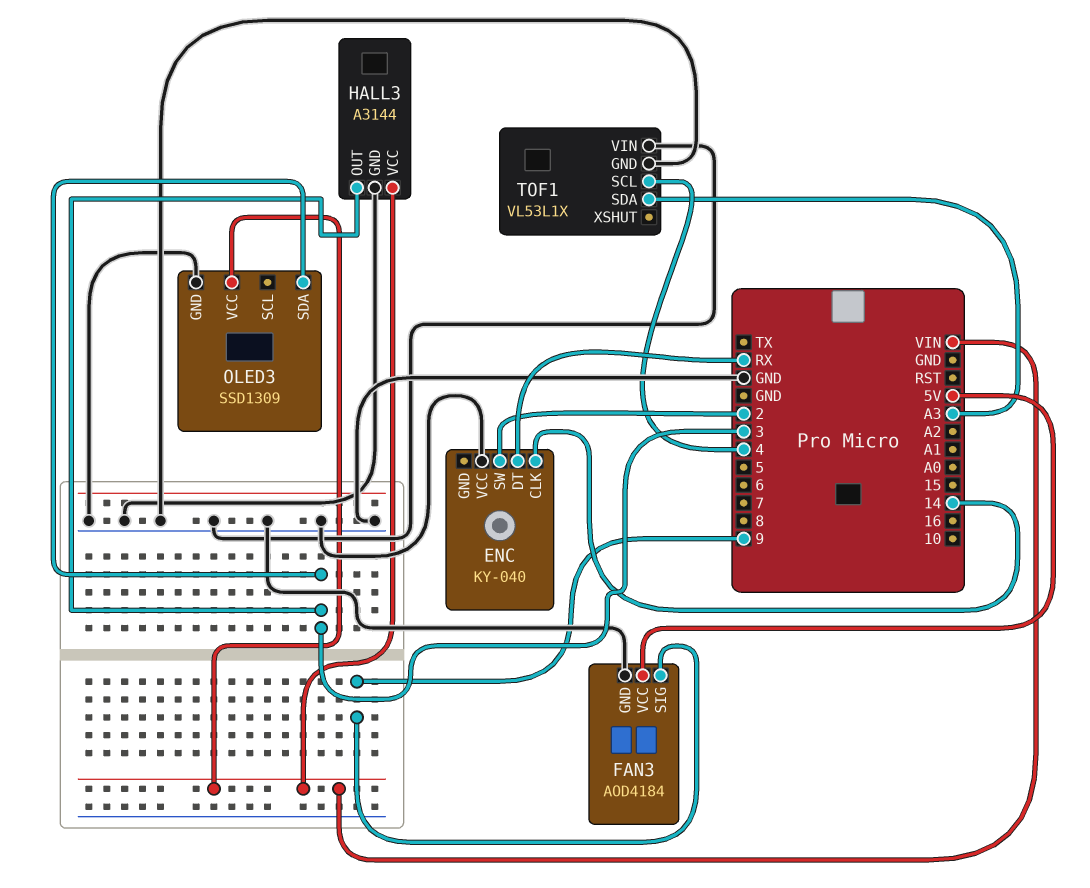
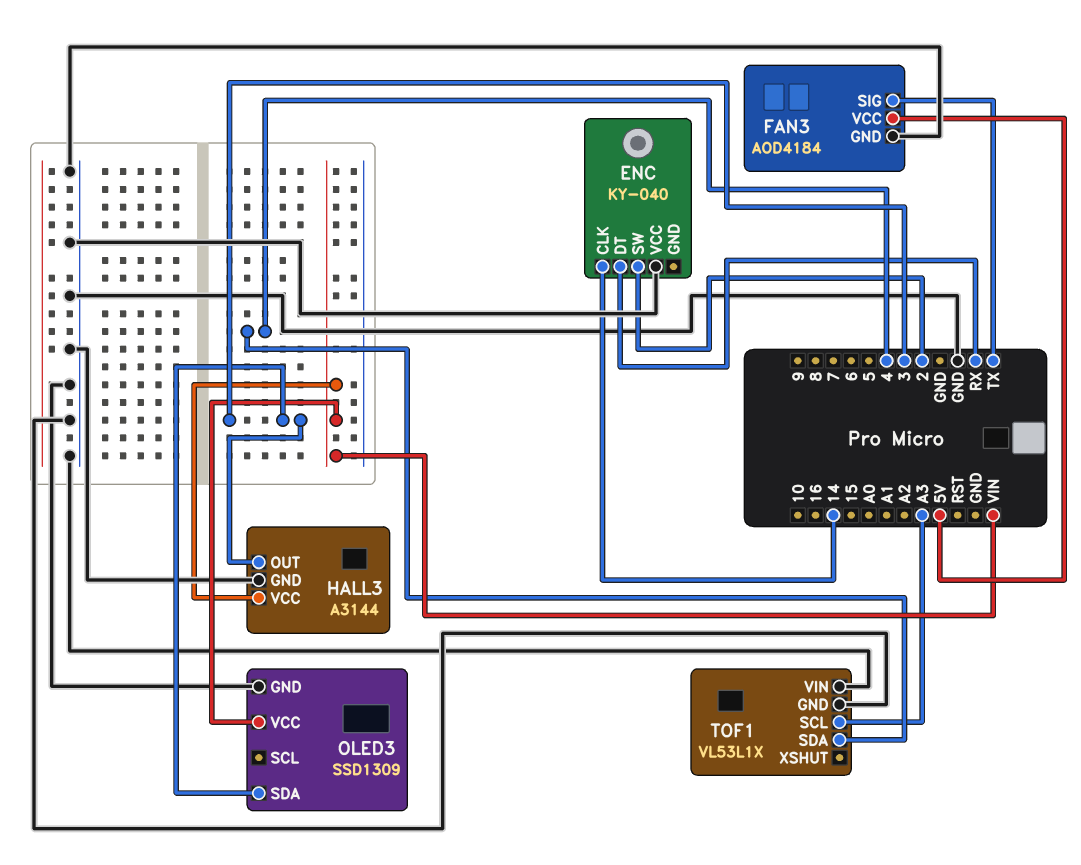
FAN3 pin SIG: 9 -> TX
TOF1 pin SCL: 4 -> A3
TOF1 pin SDA: A3 -> 4

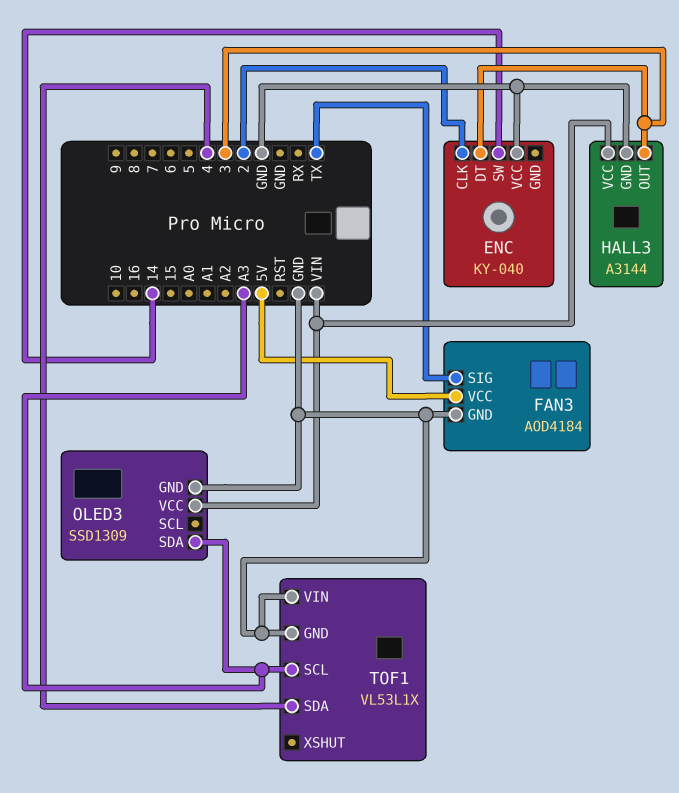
ENC pin CLK: 14 -> 2
ENC pin DT: RX -> 3
ENC pin SW: 2 -> 14
OLED3 pin SDA: 3 -> A3

